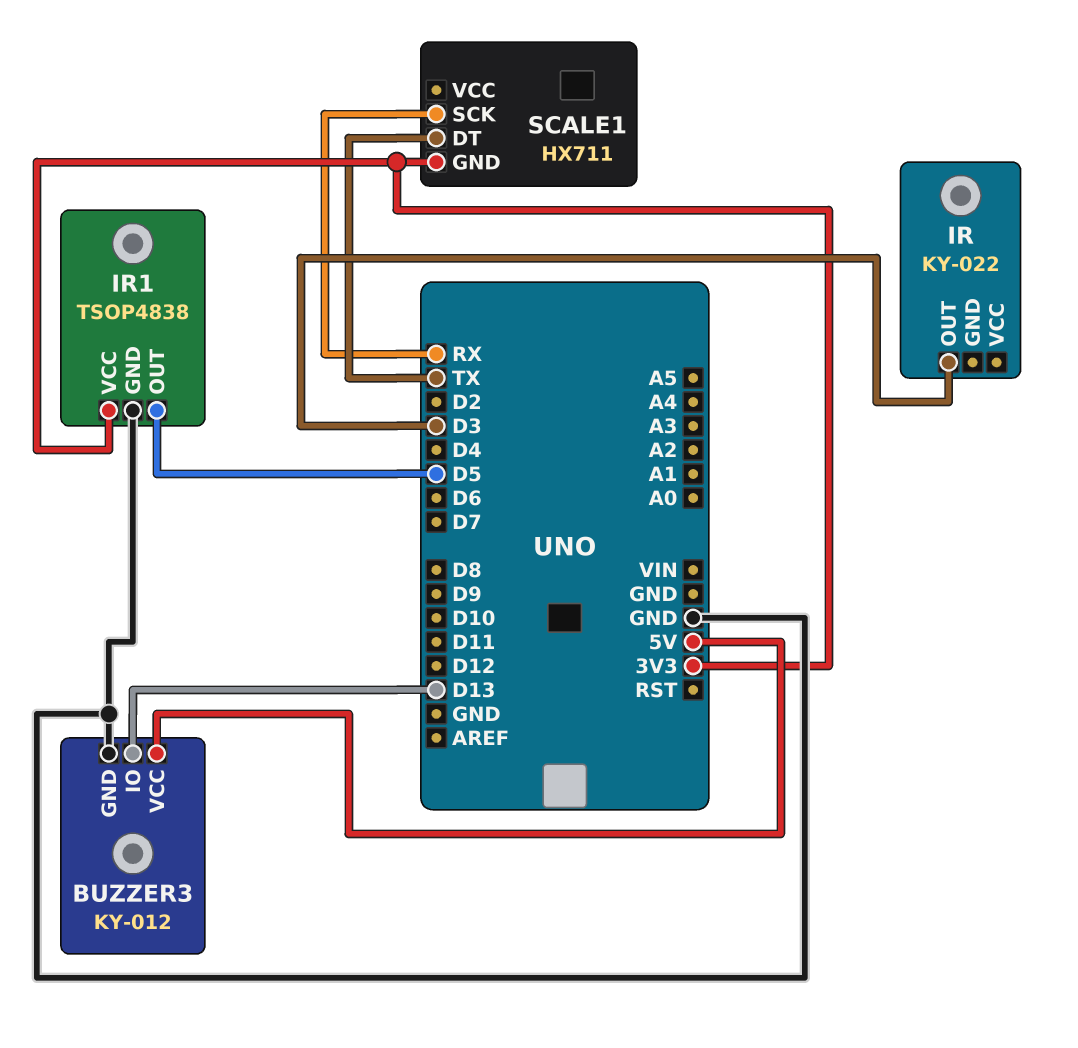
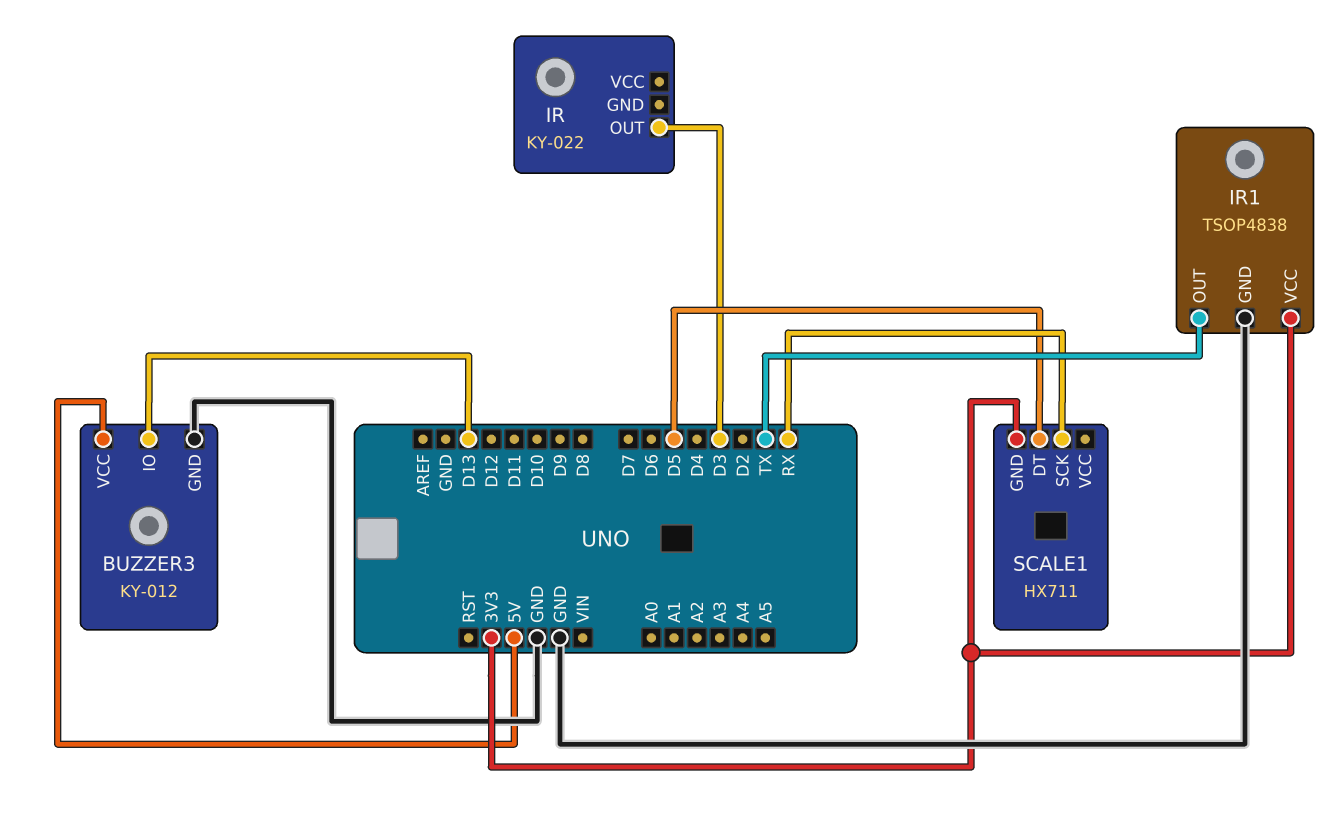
IR1 pin OUT: D5 -> TX
SCALE1 pin DT: TX -> D5

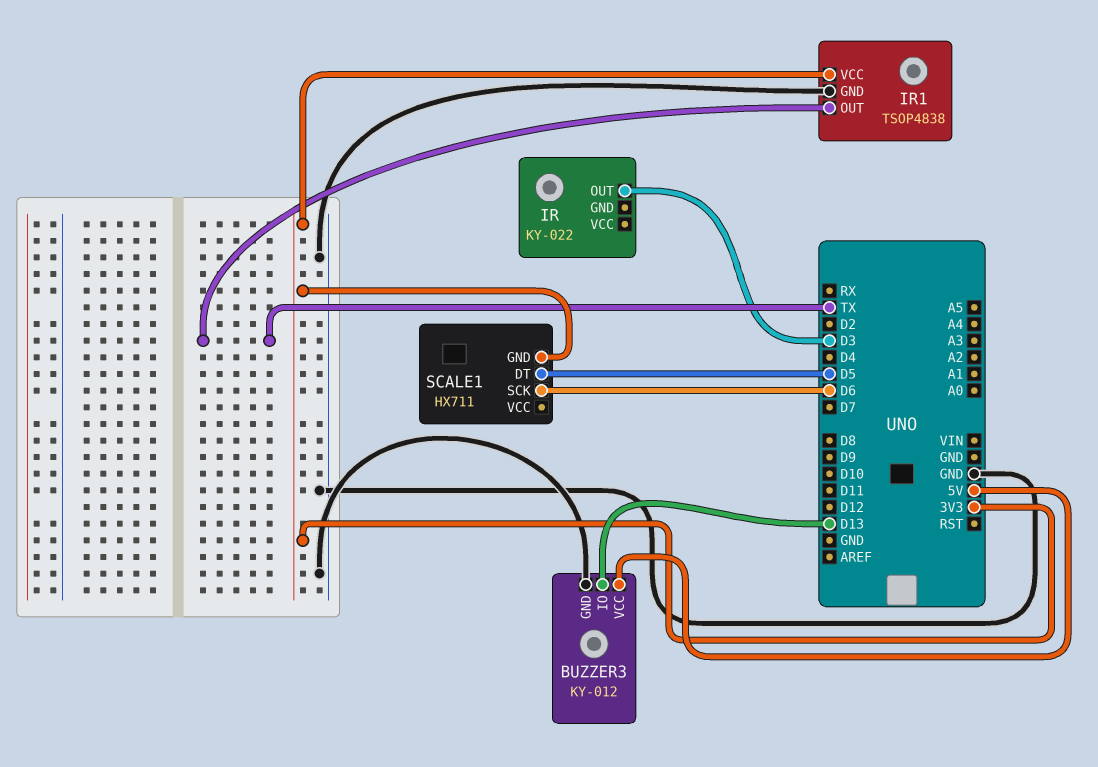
SCALE1 pin SCK: RX -> D6

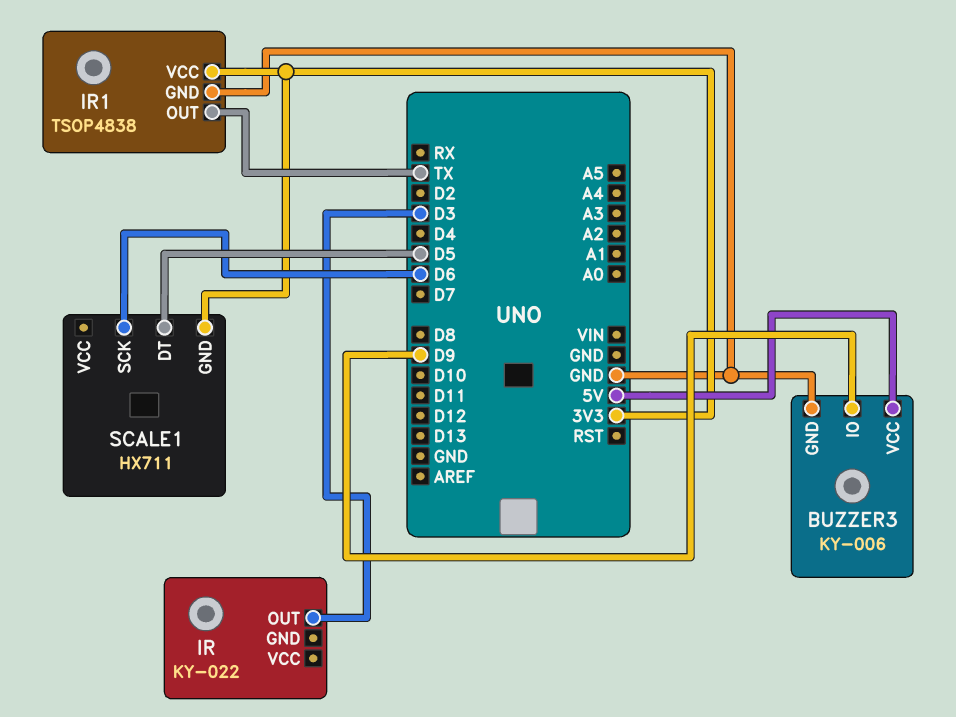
BUZZER3: KY-012 -> KY-006
BUZZER3 pin IO: D13 -> D9

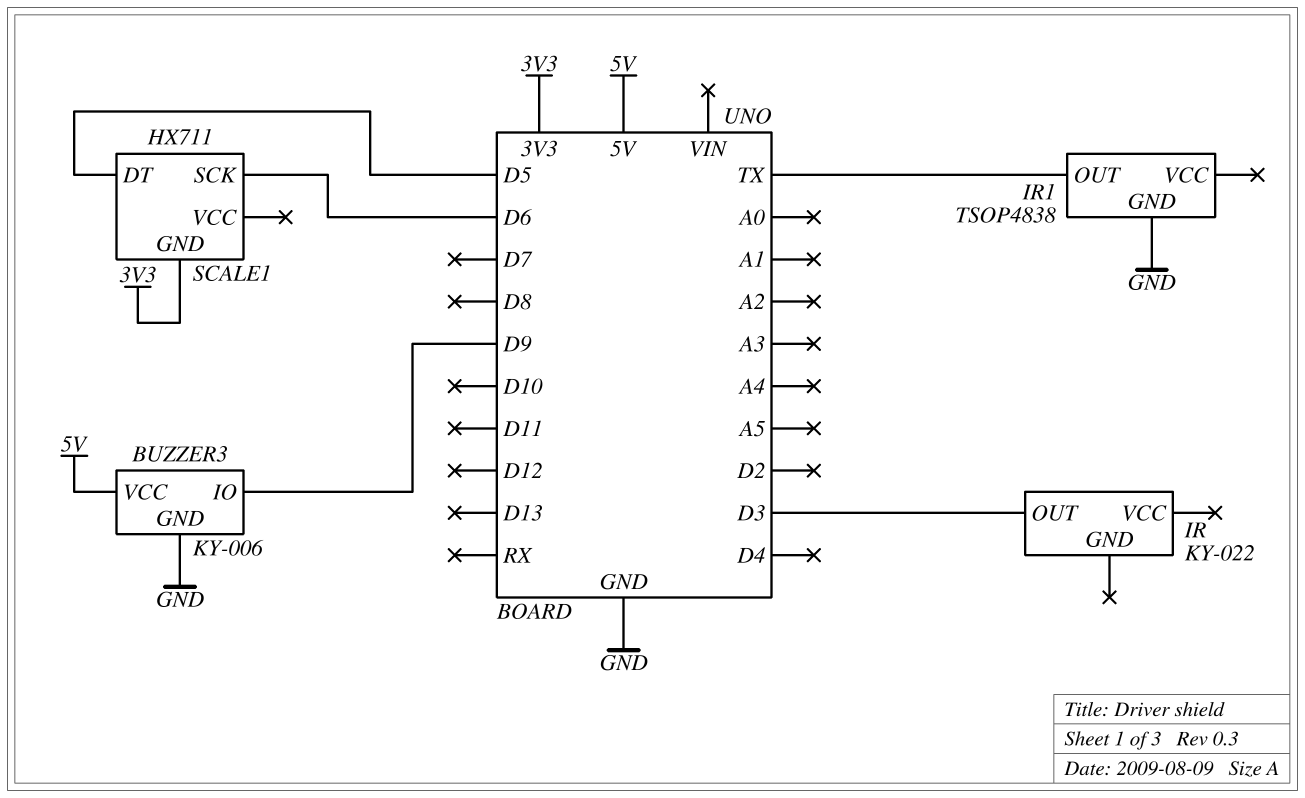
IR1 pin VCC: 3V3 -> none

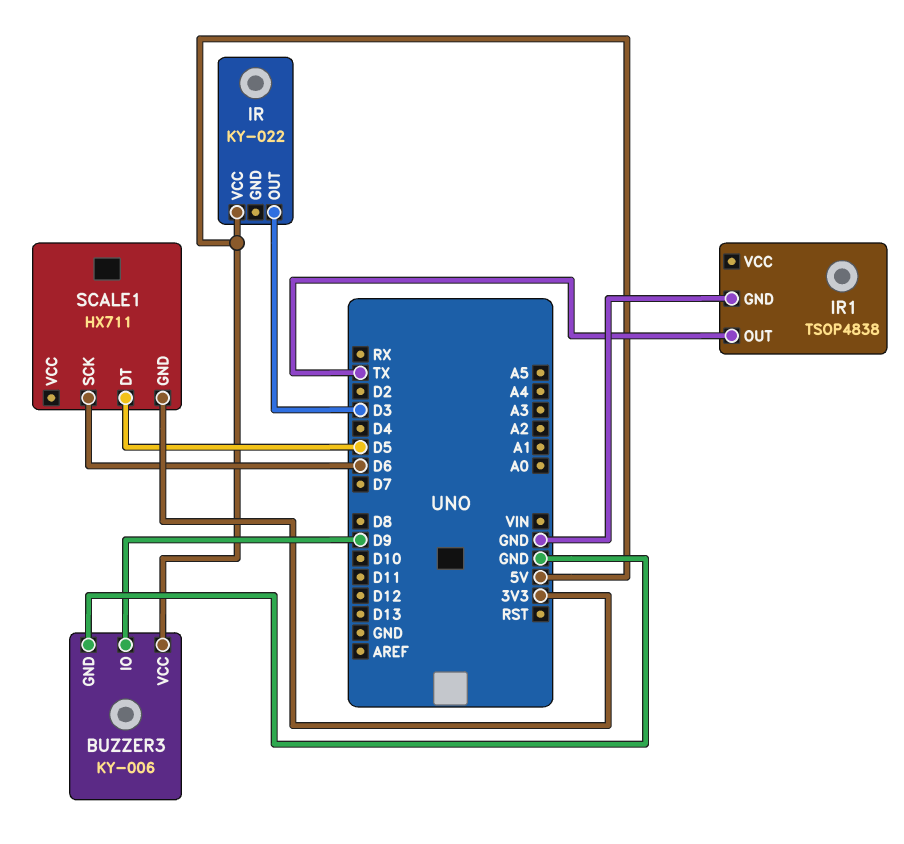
IR pin VCC: none -> 5V

